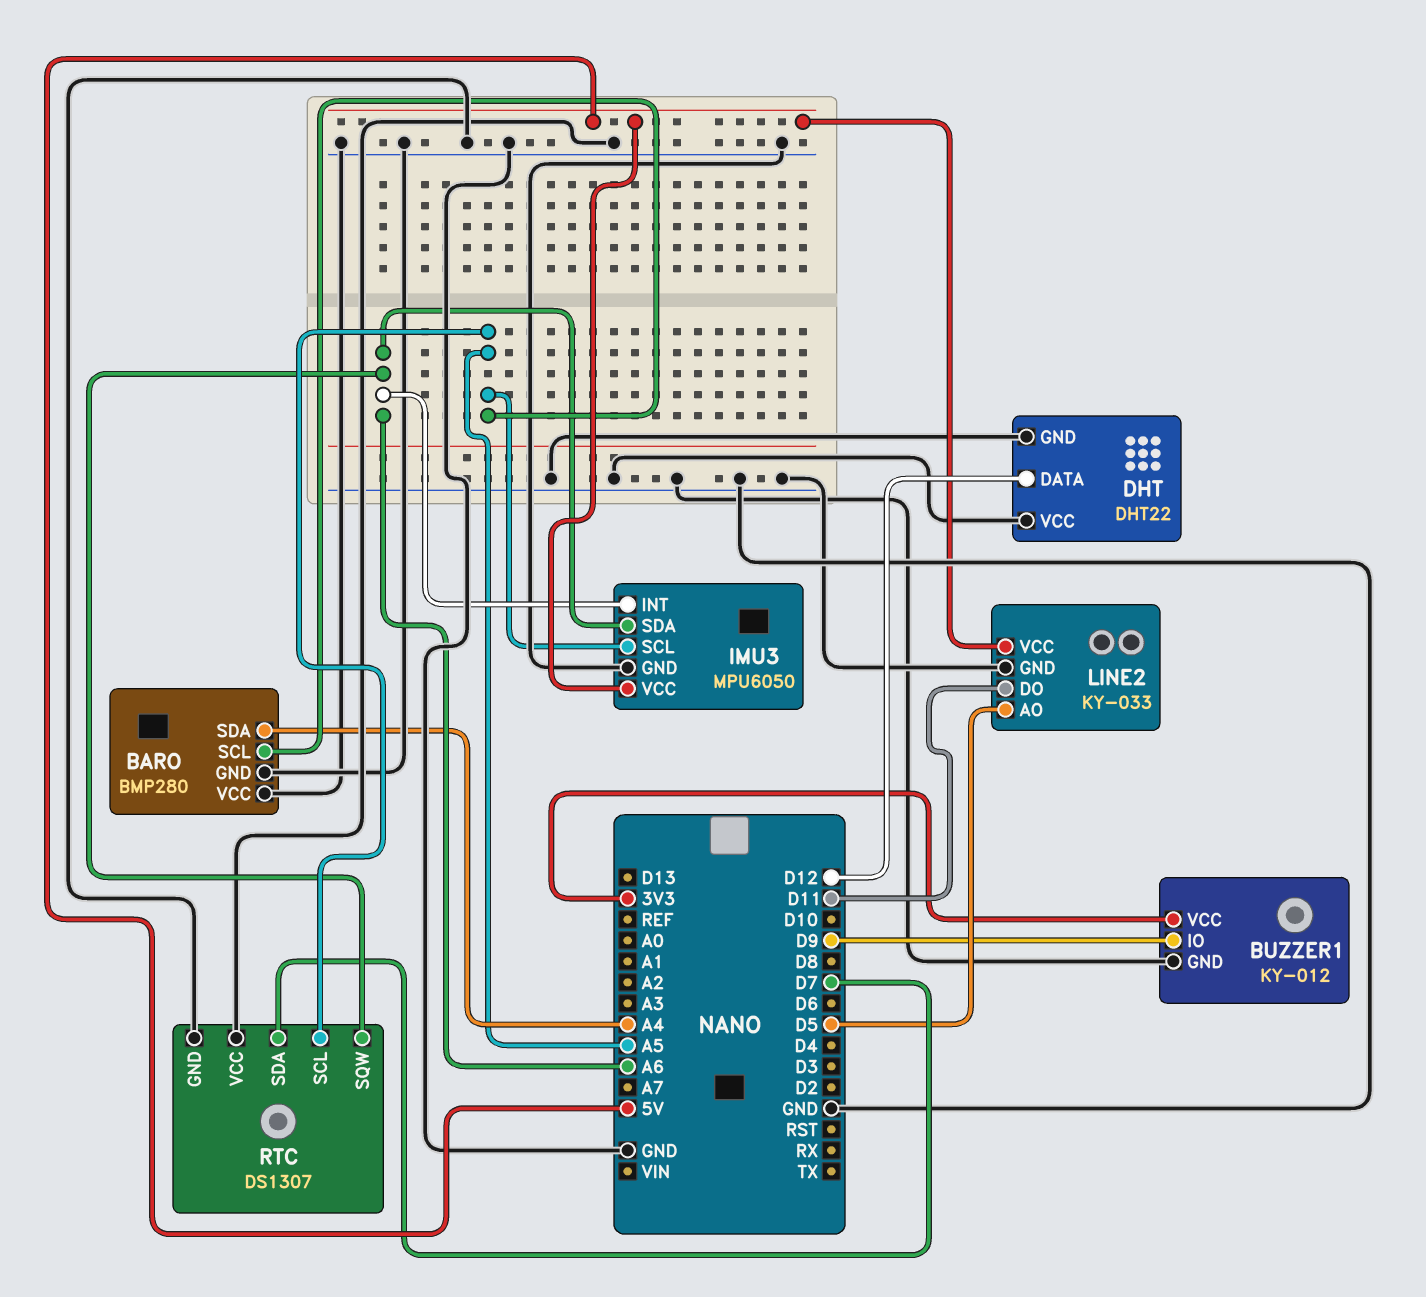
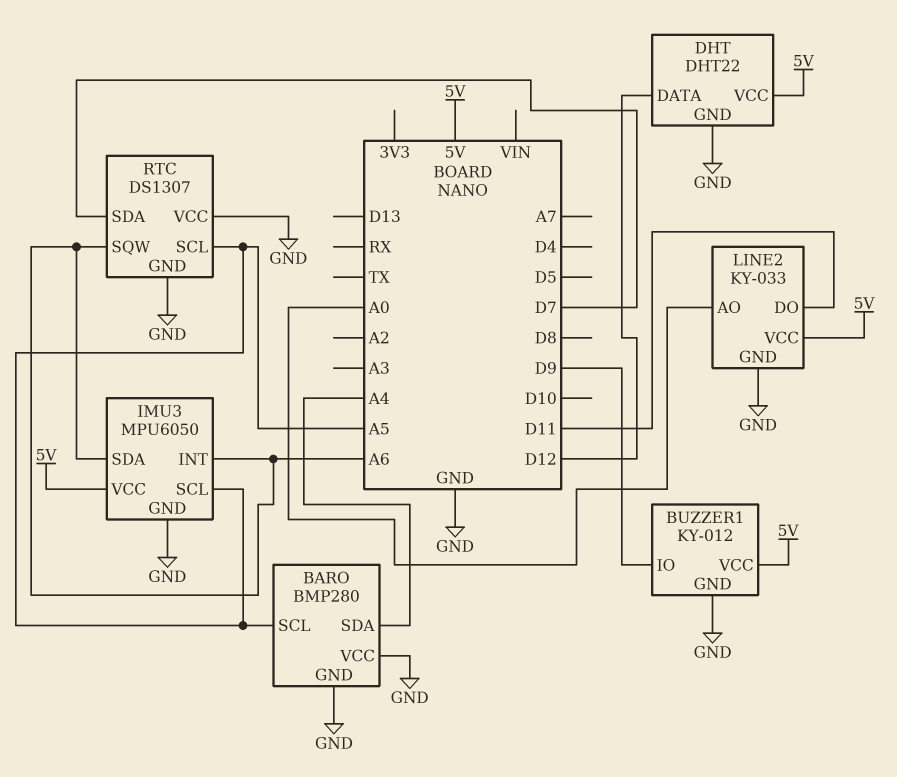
BUZZER1 pin VCC: 3V3 -> 5V
DHT pin VCC: GND -> 5V
LINE2 pin AO: D5 -> A0

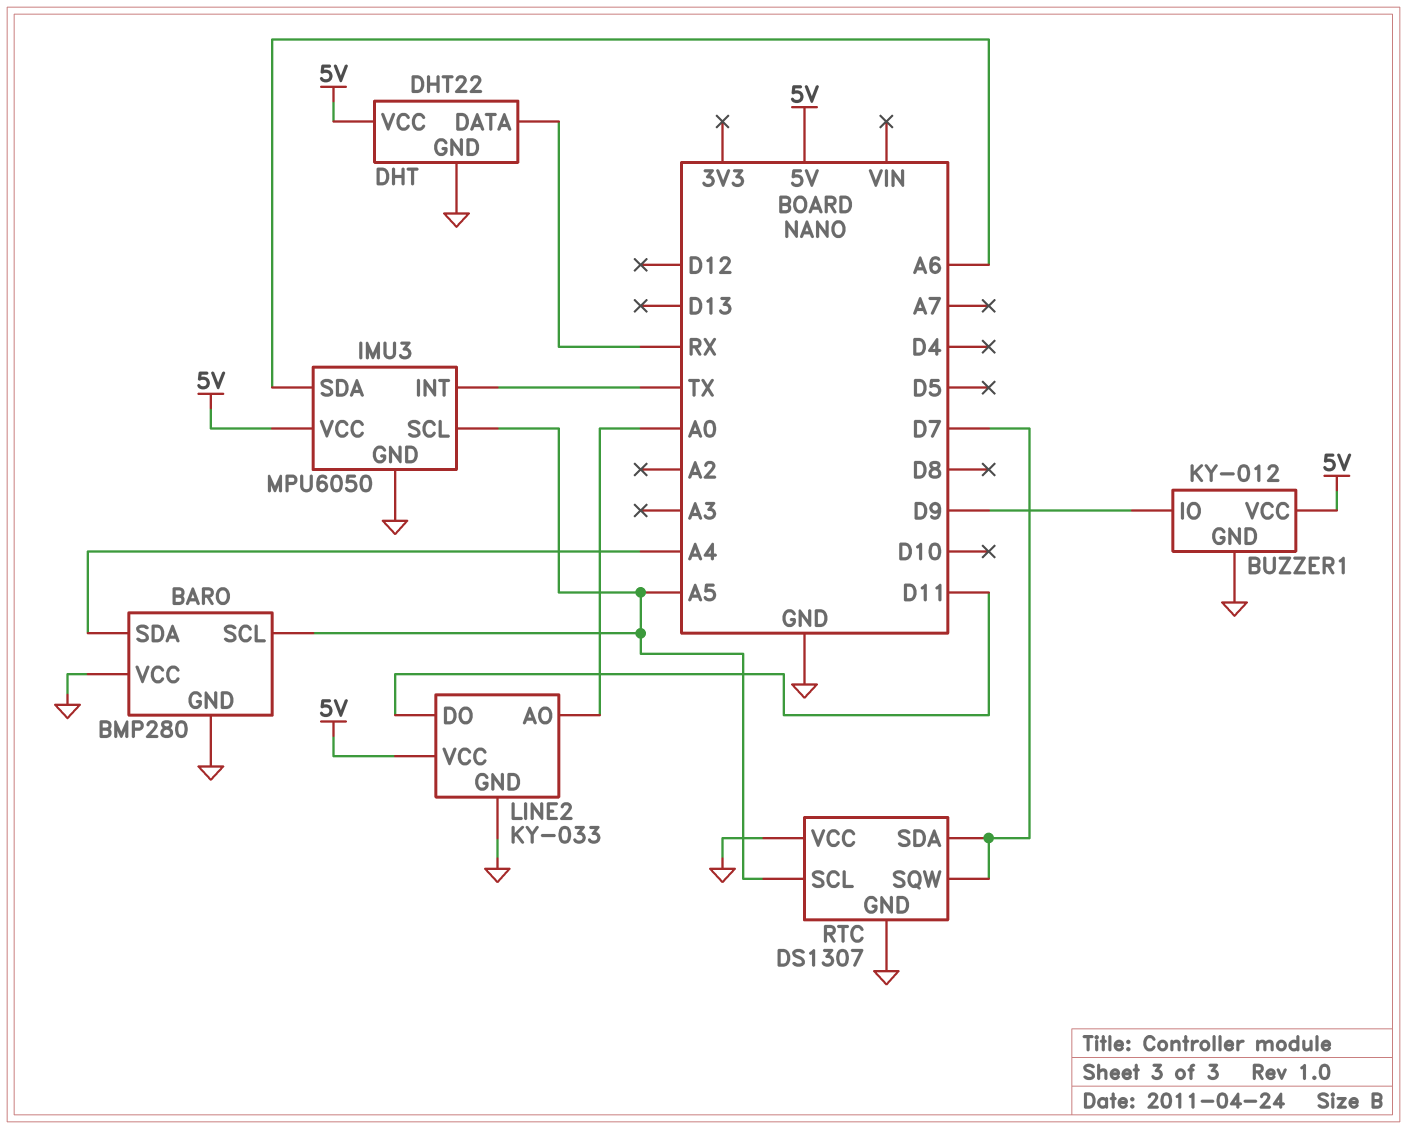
DHT pin DATA: D12 -> RX
IMU3 pin INT: A6 -> TX
RTC pin SQW: A6 -> D7

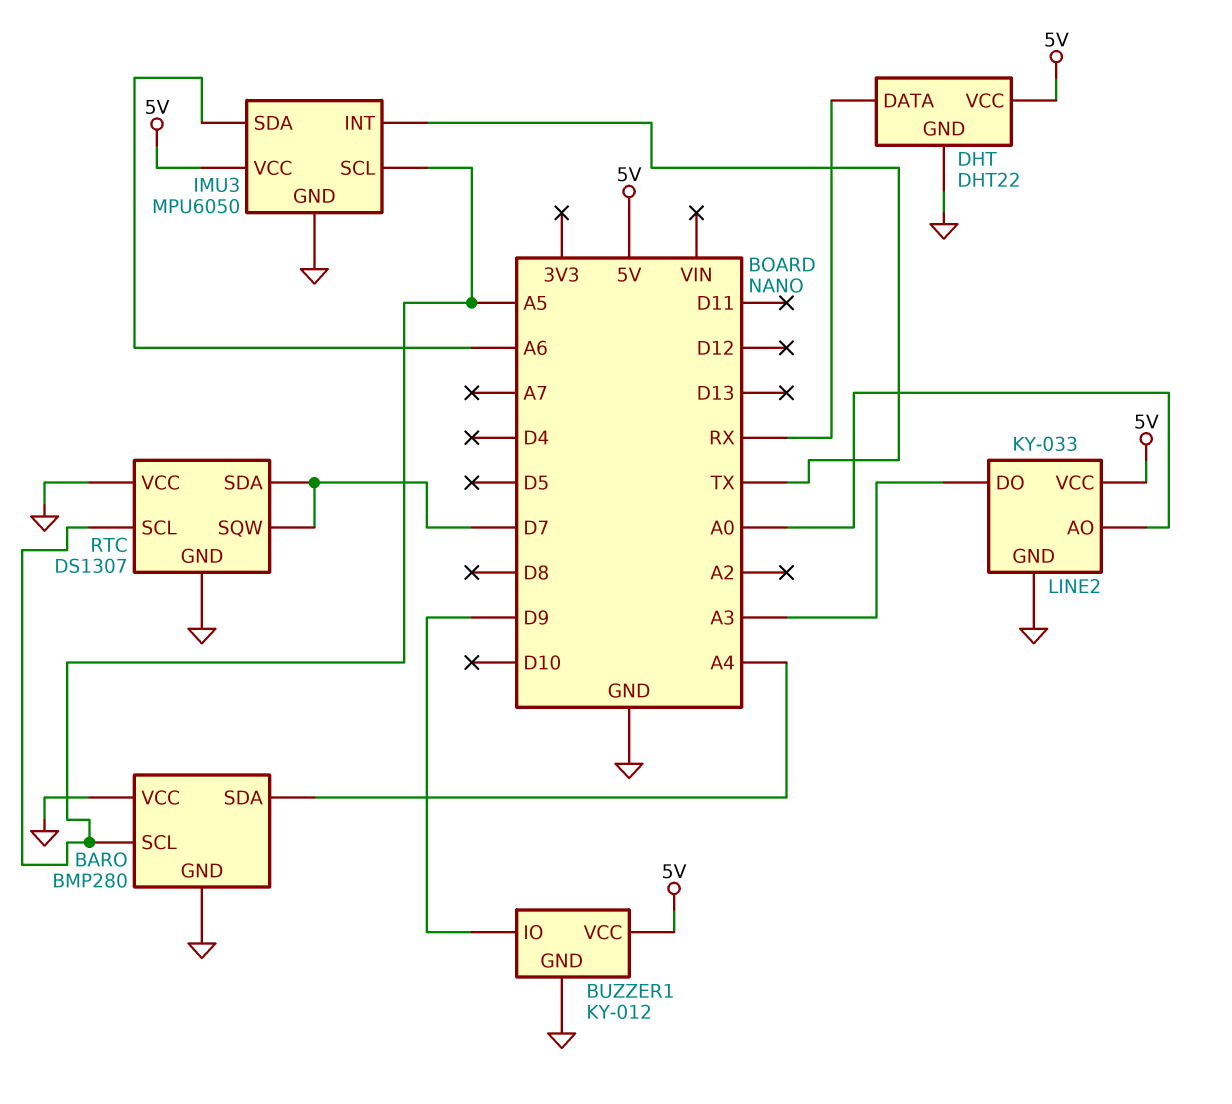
LINE2 pin DO: D11 -> A3

